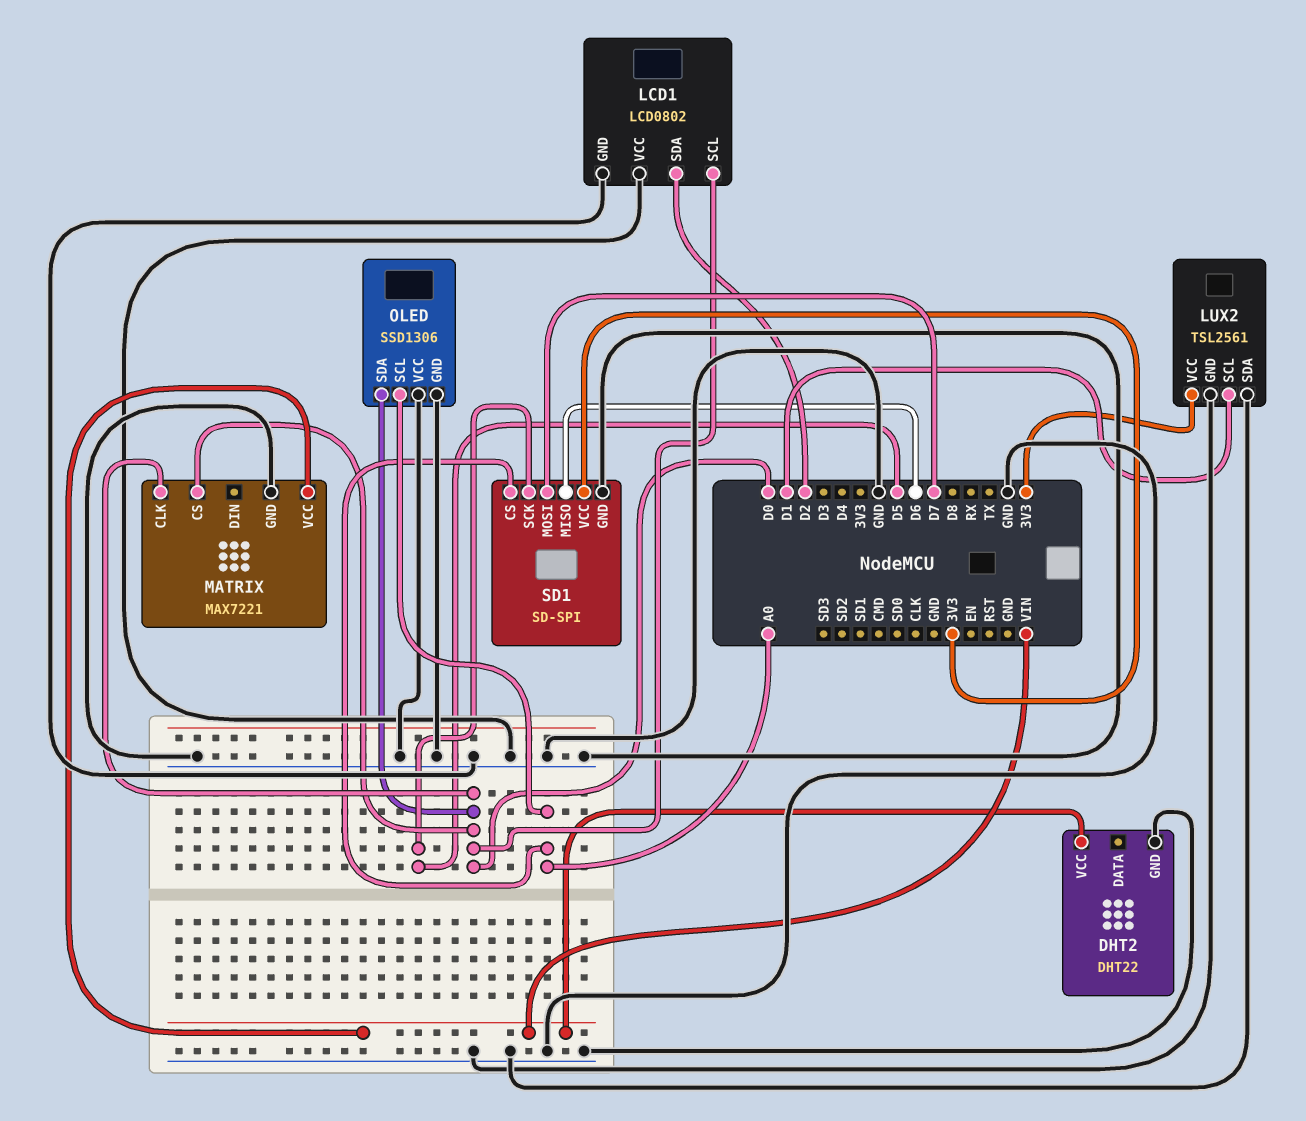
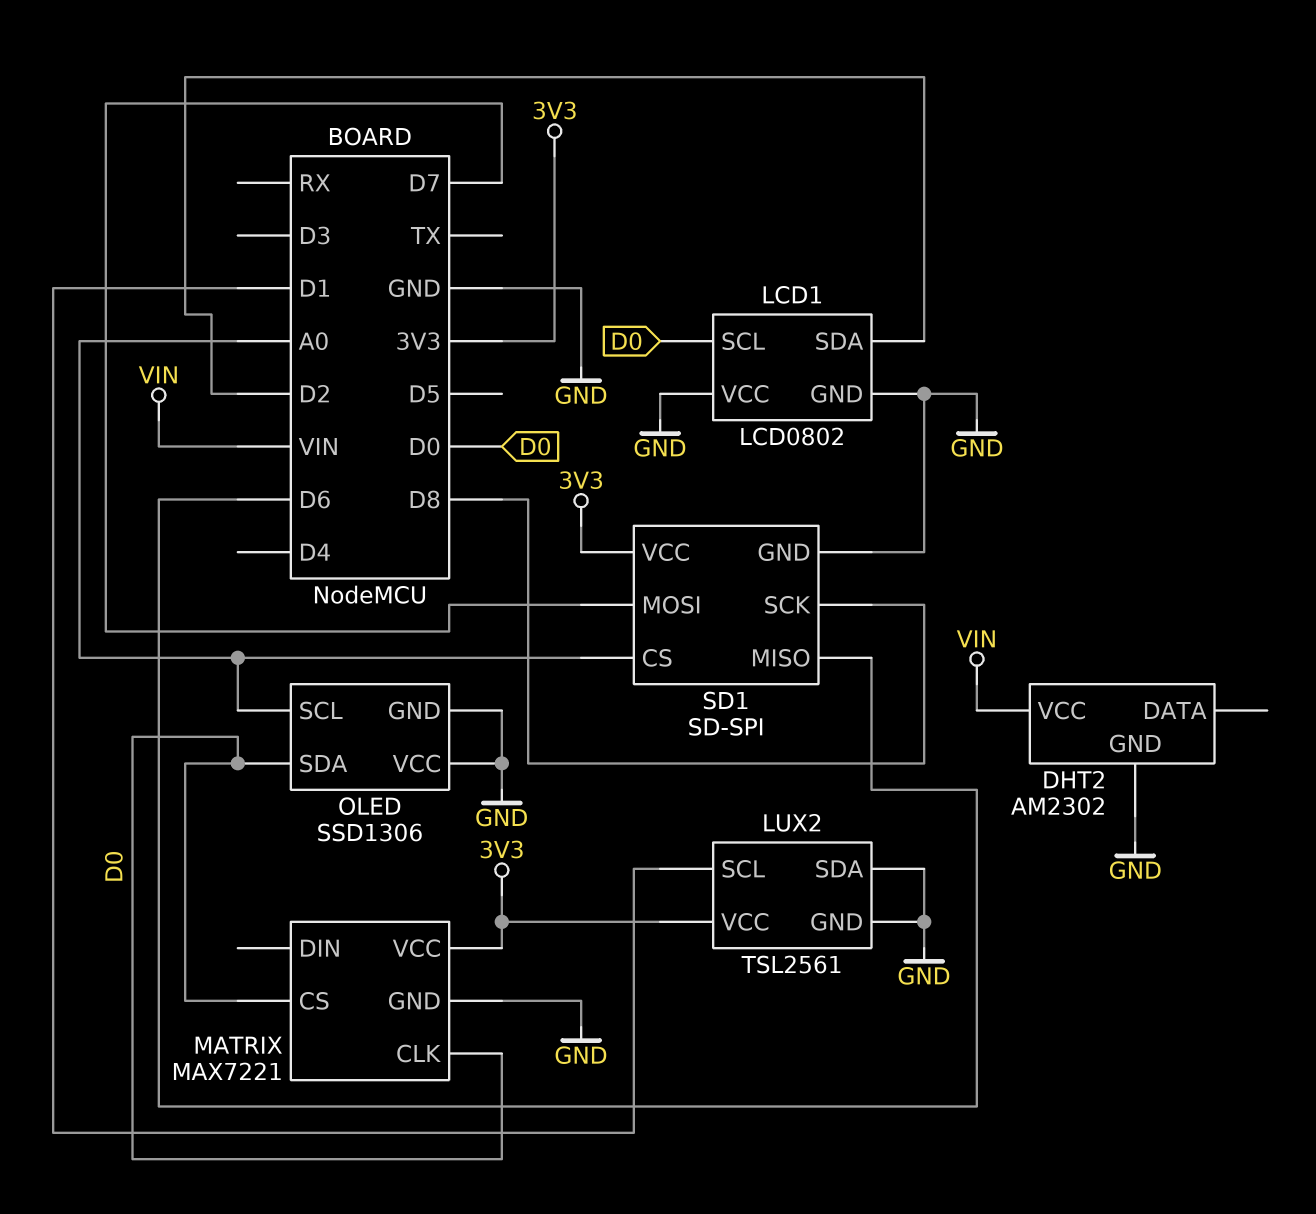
DHT2: DHT22 -> AM2302
MATRIX pin VCC: VIN -> 3V3
SD1 pin SCK: D5 -> D8

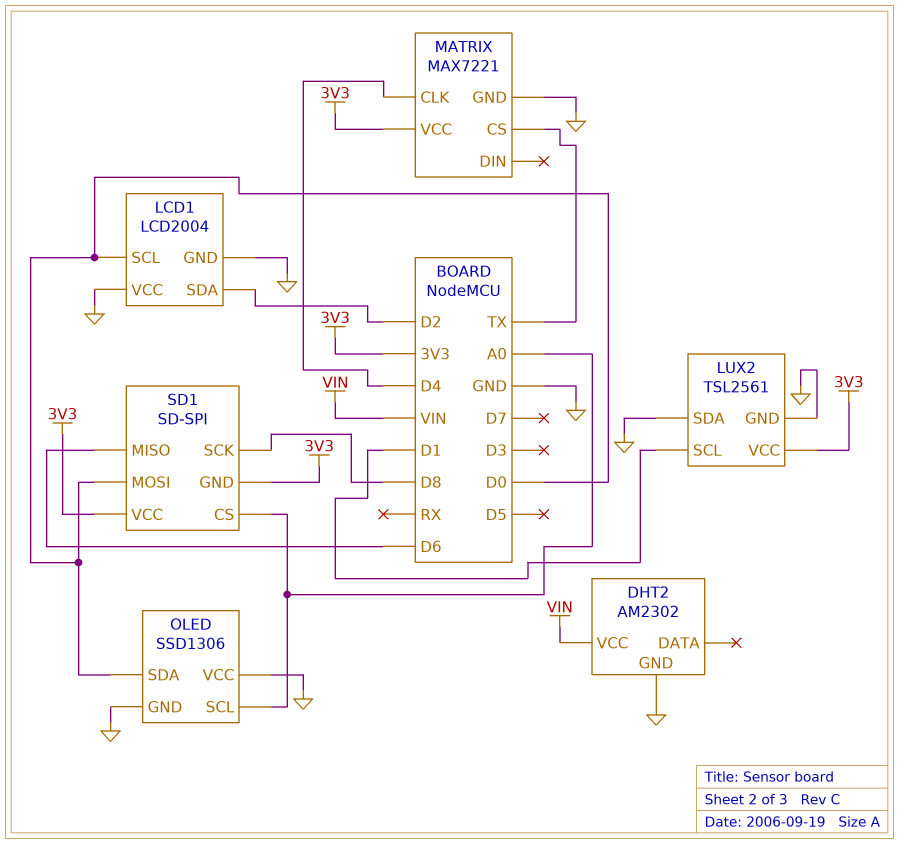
LCD1: LCD0802 -> LCD2004
MATRIX pin CLK: D0 -> D4
MATRIX pin CS: D0 -> TX
SD1 pin GND: GND -> 3V3
SD1 pin MOSI: D7 -> D0

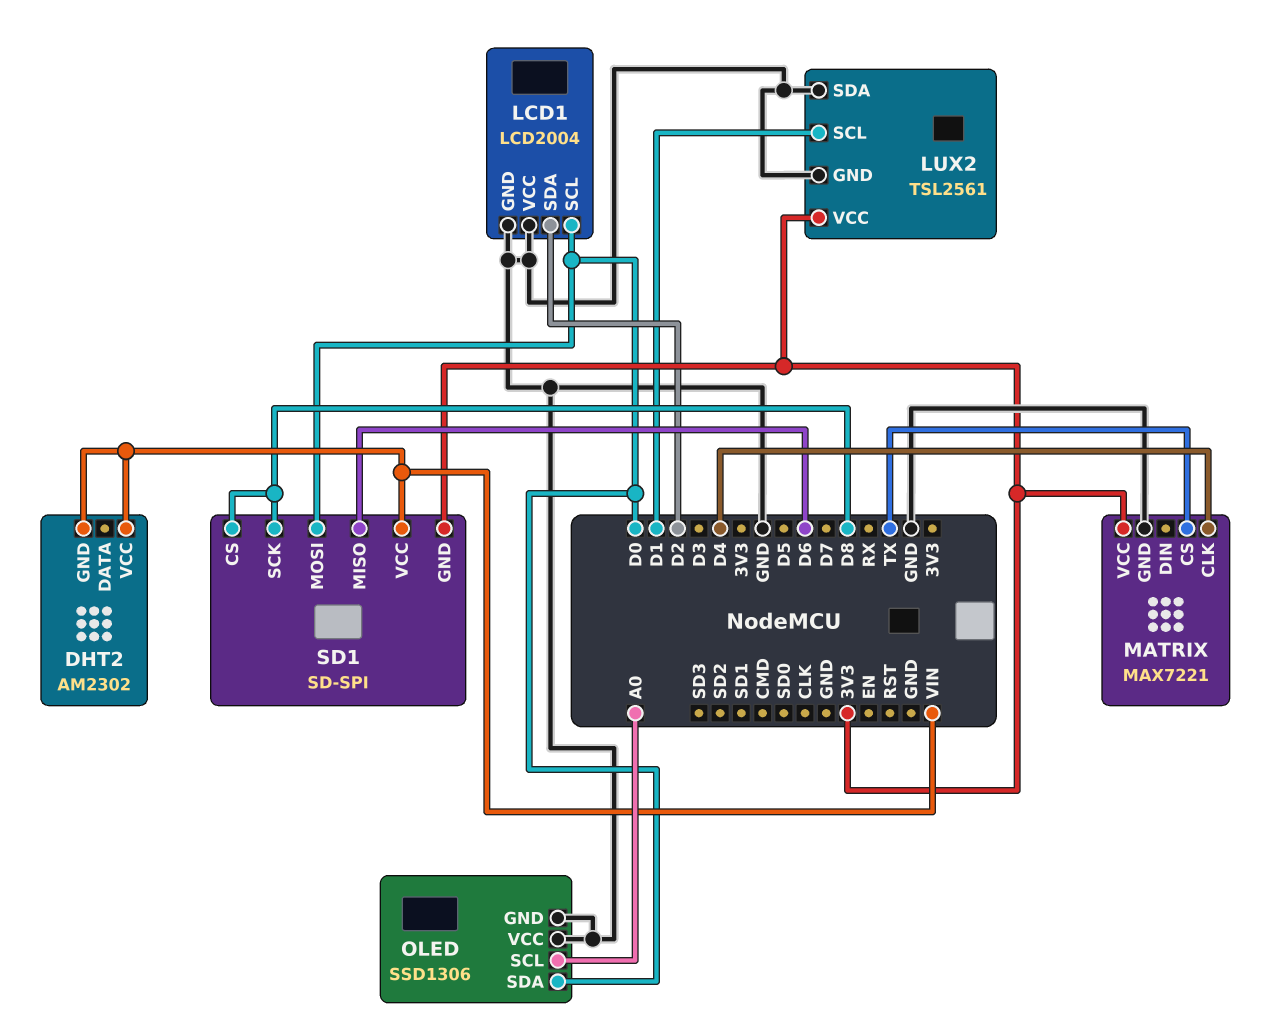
DHT2 pin GND: GND -> VIN
SD1 pin CS: A0 -> D8
SD1 pin VCC: 3V3 -> VIN

